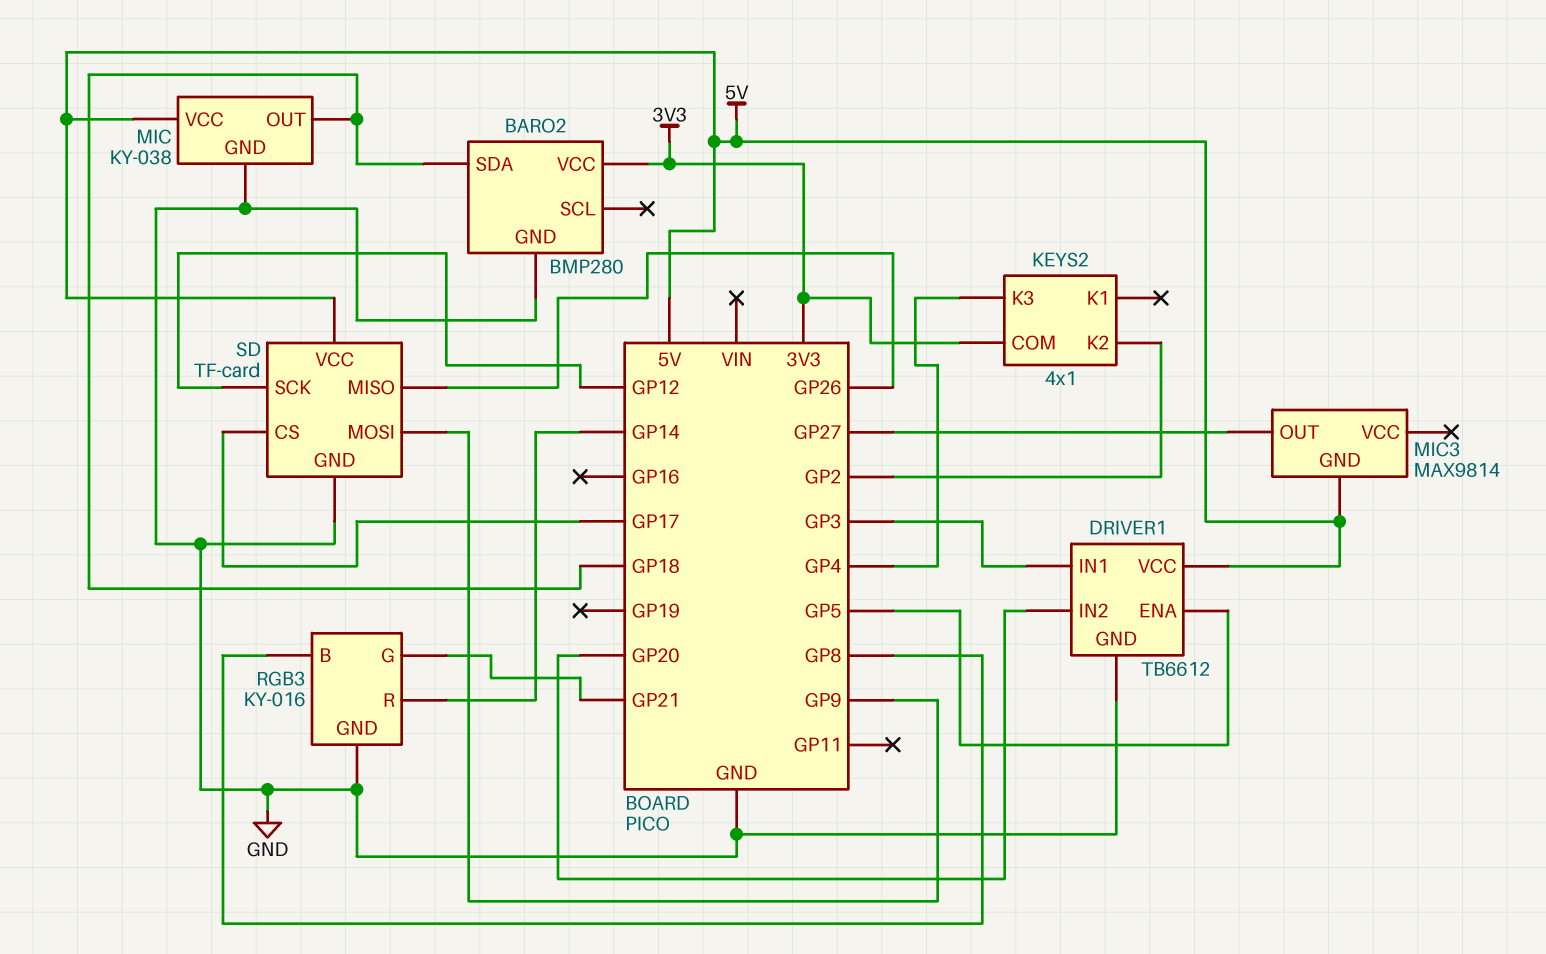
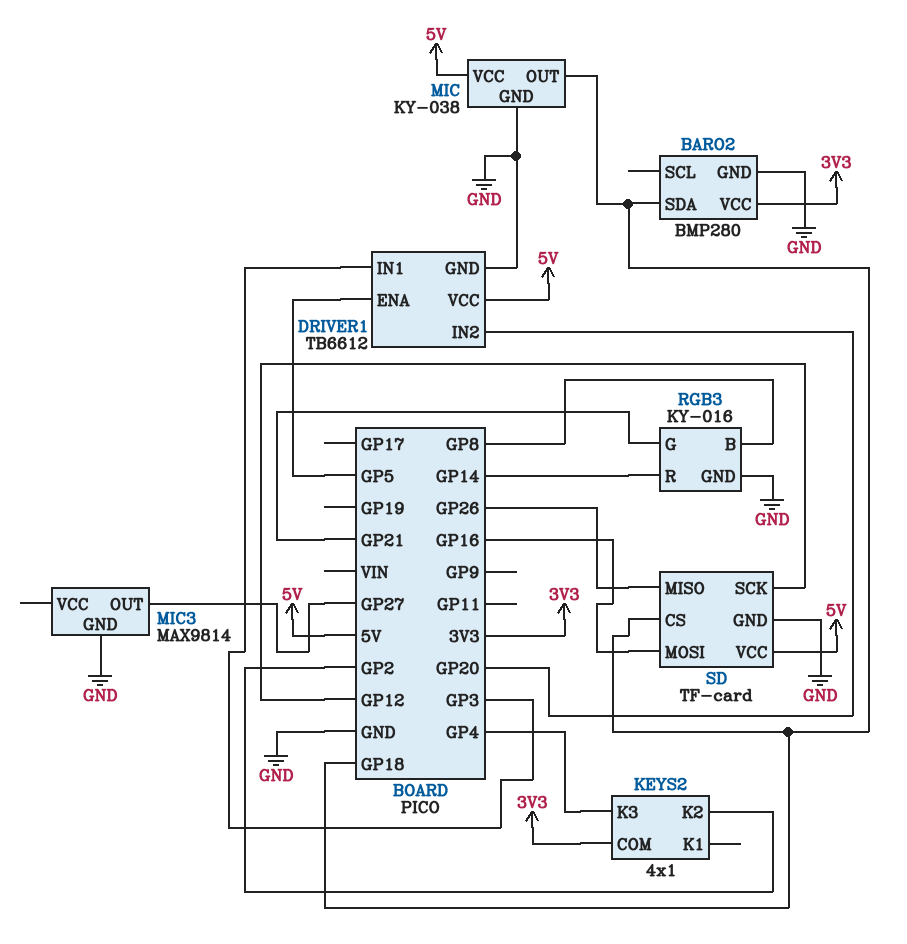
MIC3 pin GND: 5V -> GND
SD pin CS: GP17 -> GP18
SD pin MOSI: GP9 -> GP16

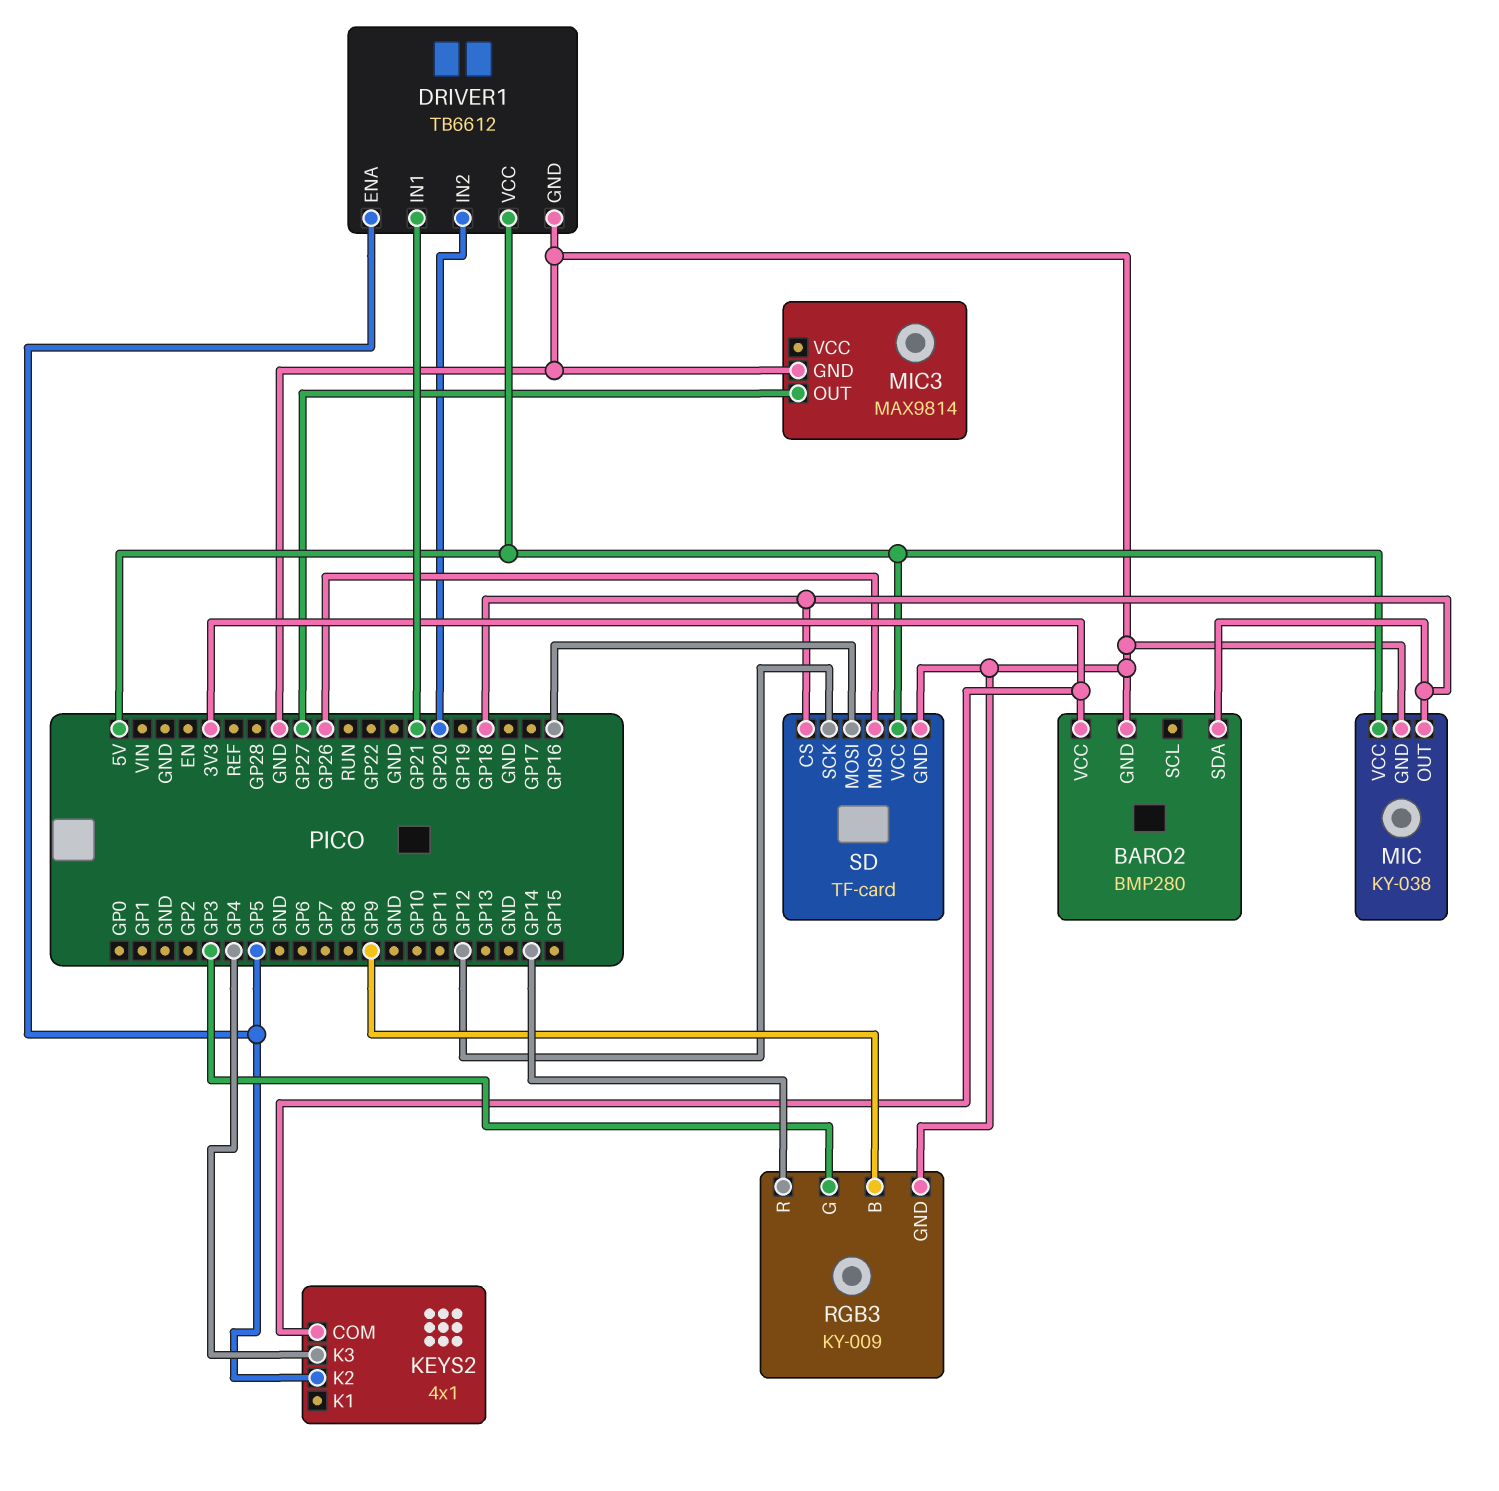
DRIVER1 pin IN1: GP3 -> GP21
KEYS2 pin K2: GP2 -> GP5
RGB3: KY-016 -> KY-009
RGB3 pin B: GP8 -> GP9
RGB3 pin G: GP21 -> GP3

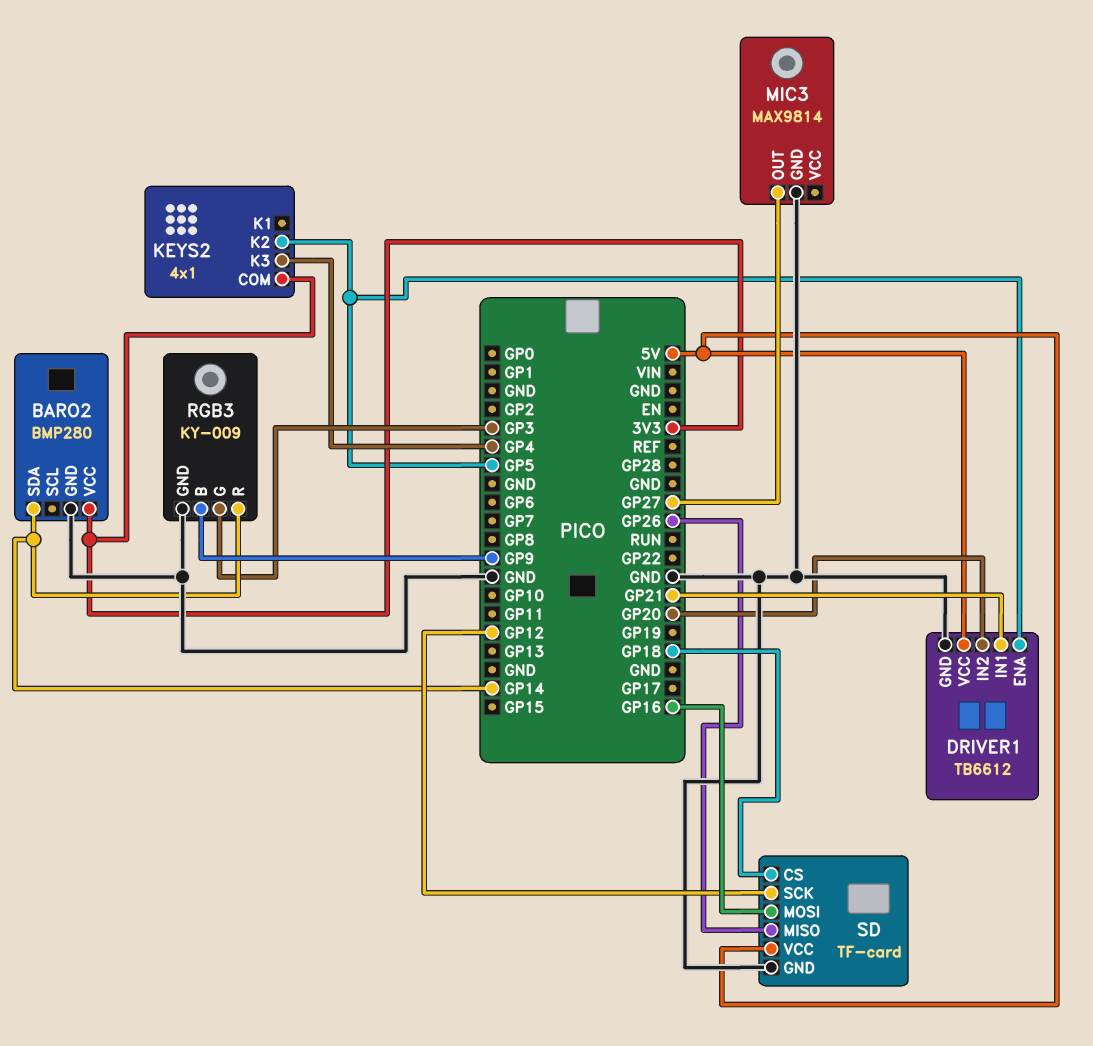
BARO2 pin SDA: GP18 -> GP14
MIC: KY-038 -> none
MIC pin GND: GND -> none
MIC pin OUT: GP18 -> none
MIC pin VCC: 5V -> none

